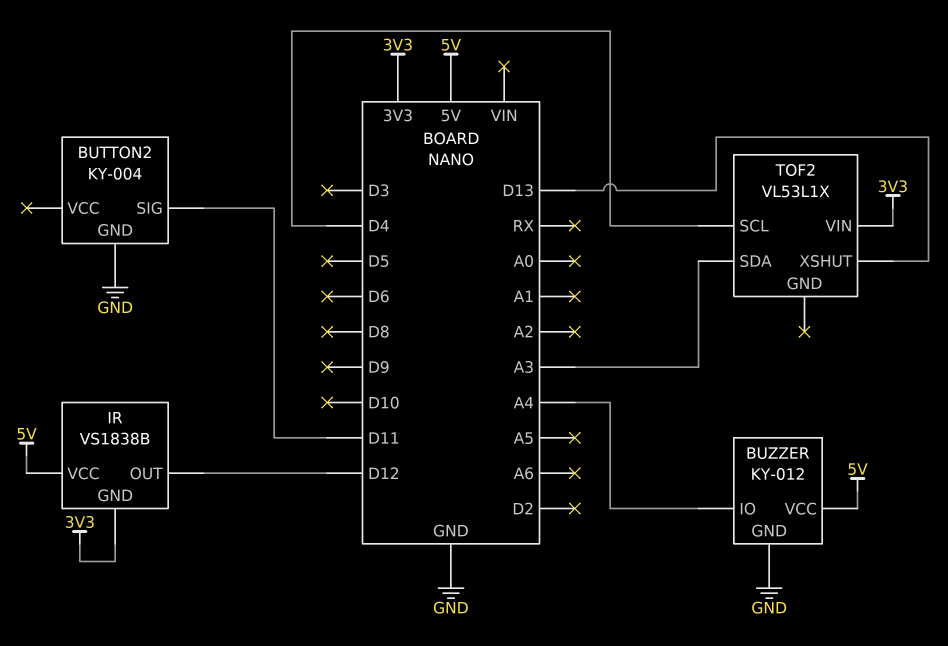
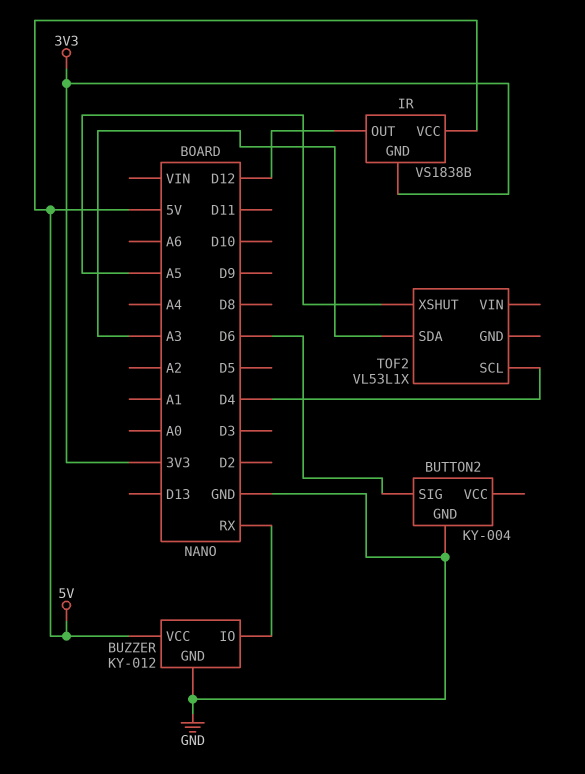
BUTTON2 pin SIG: D11 -> D6
BUZZER pin IO: A4 -> RX
TOF2 pin VIN: 3V3 -> none
TOF2 pin XSHUT: D13 -> A5

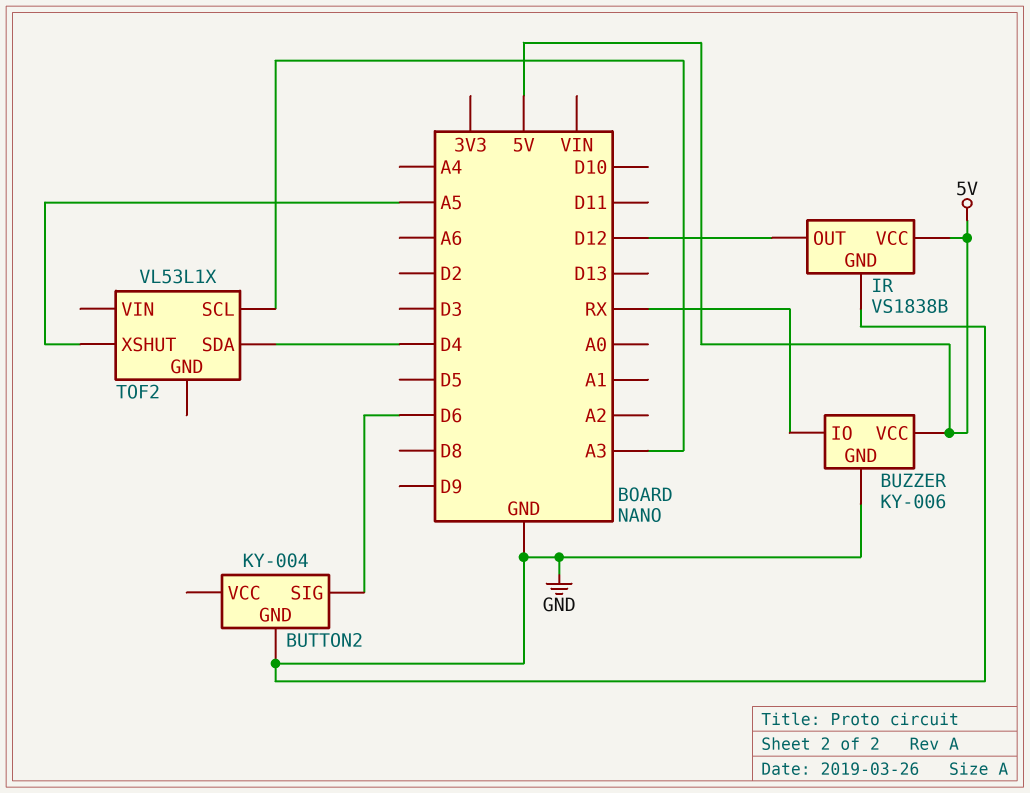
BUZZER: KY-012 -> KY-006
IR pin GND: 3V3 -> GND
TOF2 pin SCL: D4 -> A3
TOF2 pin SDA: A3 -> D4

